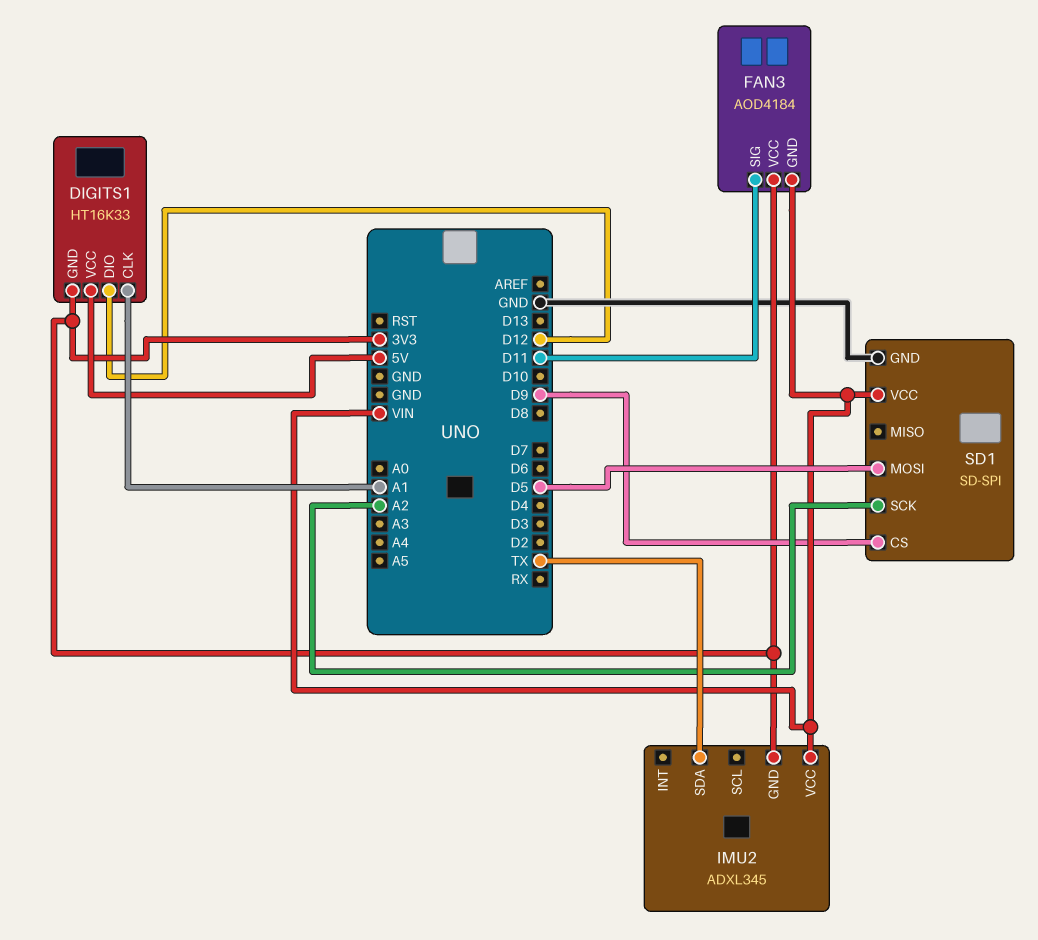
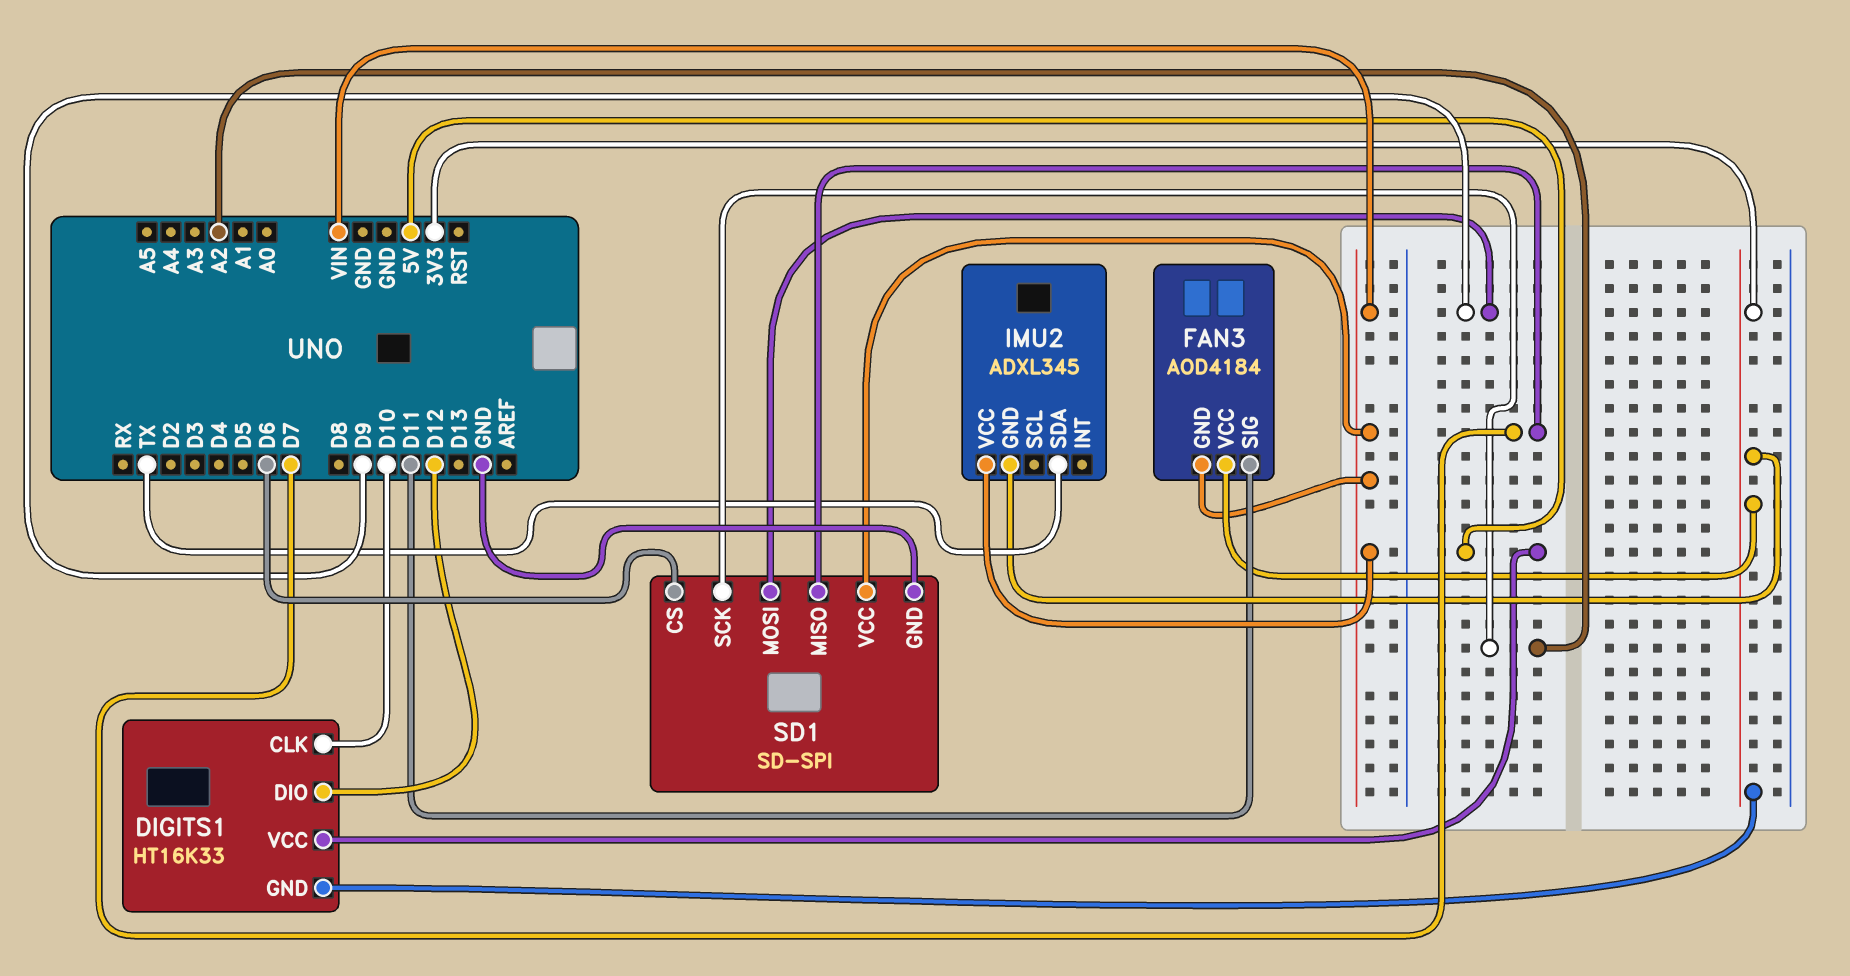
DIGITS1 pin CLK: A1 -> D10
SD1 pin CS: D9 -> D6
SD1 pin MISO: none -> D7
SD1 pin MOSI: D5 -> D9

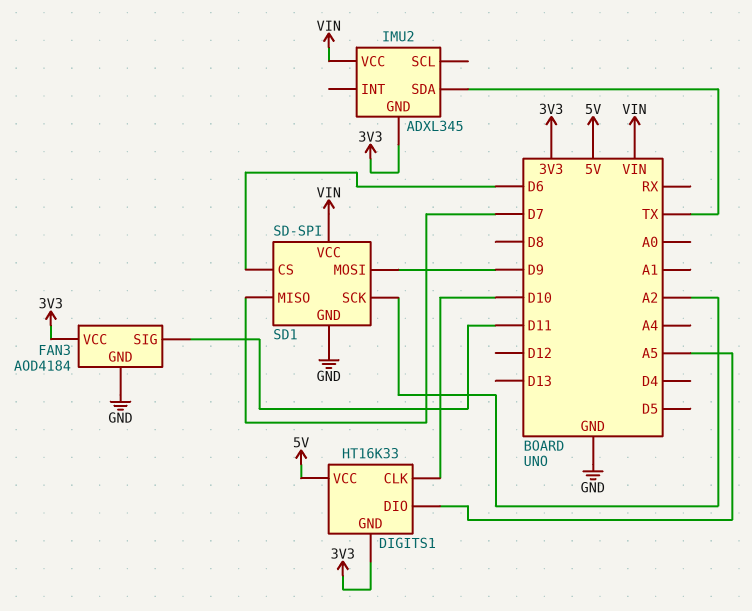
DIGITS1 pin DIO: D12 -> A5
FAN3 pin GND: VIN -> GND

